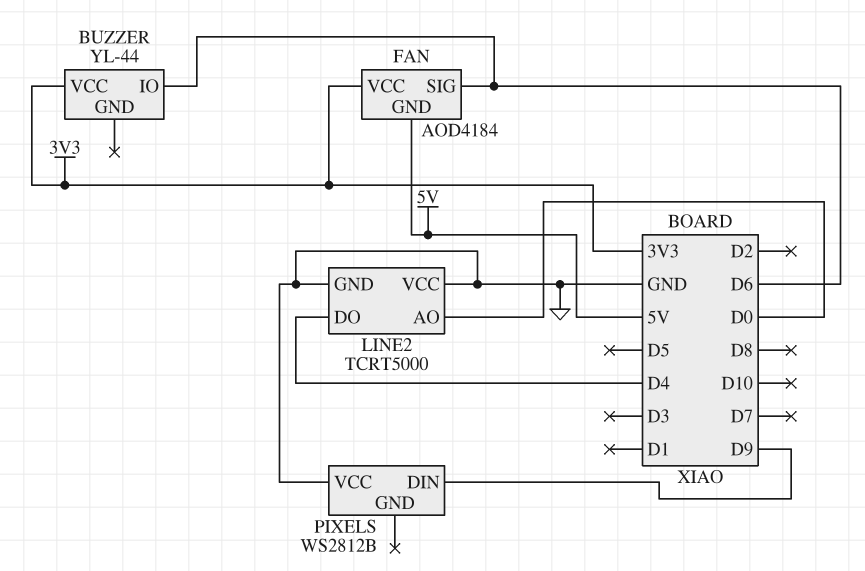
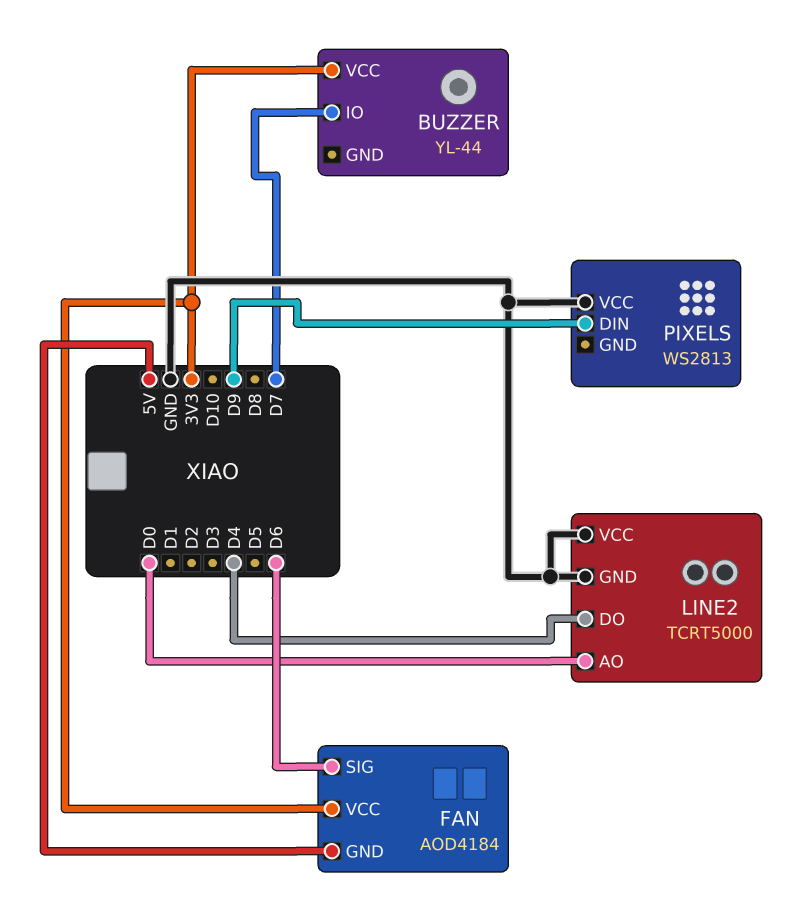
BUZZER pin IO: D6 -> D7
PIXELS: WS2812B -> WS2813

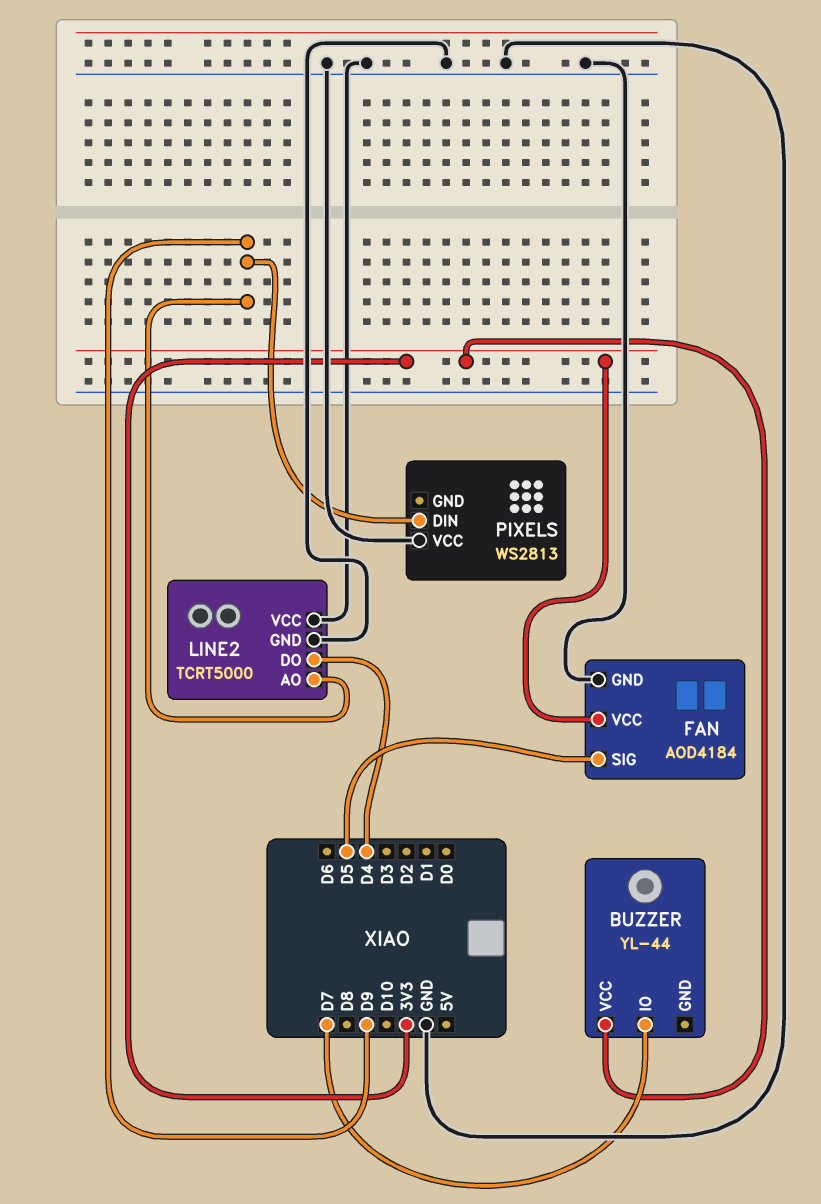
FAN pin GND: 5V -> GND
FAN pin SIG: D6 -> D5
LINE2 pin AO: D0 -> D9

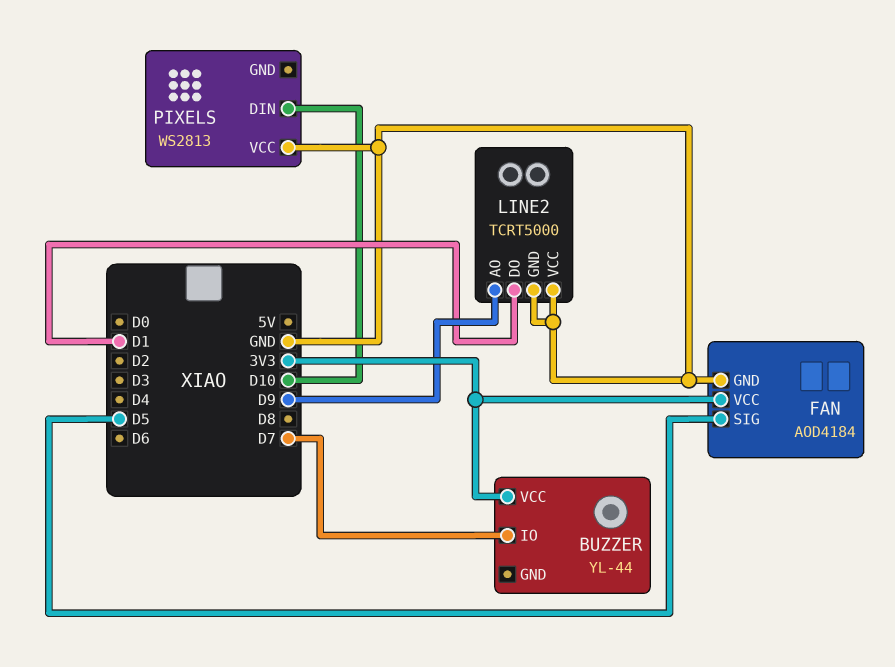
LINE2 pin DO: D4 -> D1
PIXELS pin DIN: D9 -> D10

